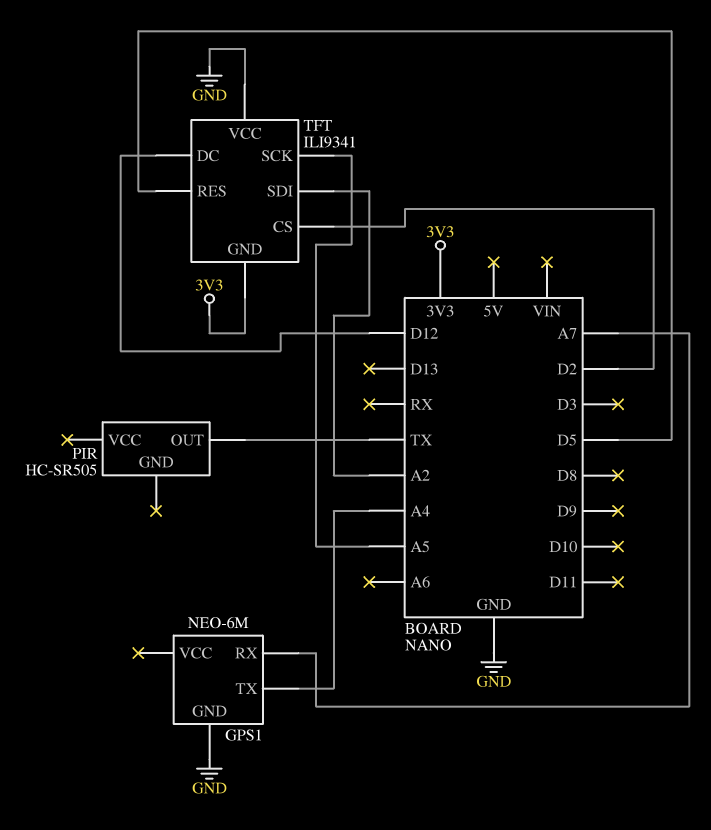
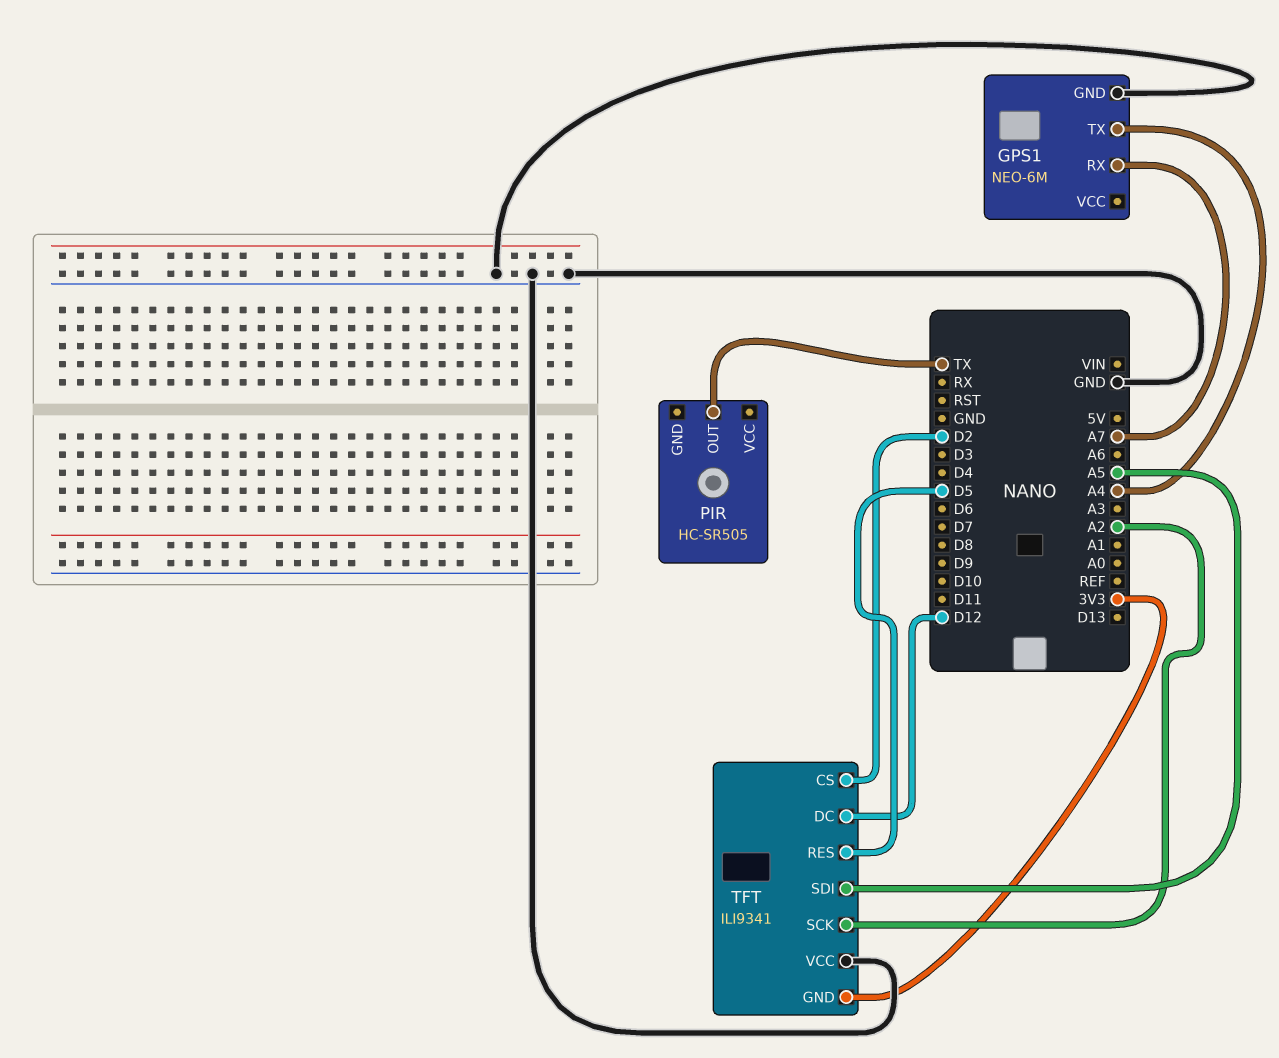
TFT pin SCK: A5 -> A2
TFT pin SDI: A2 -> A5

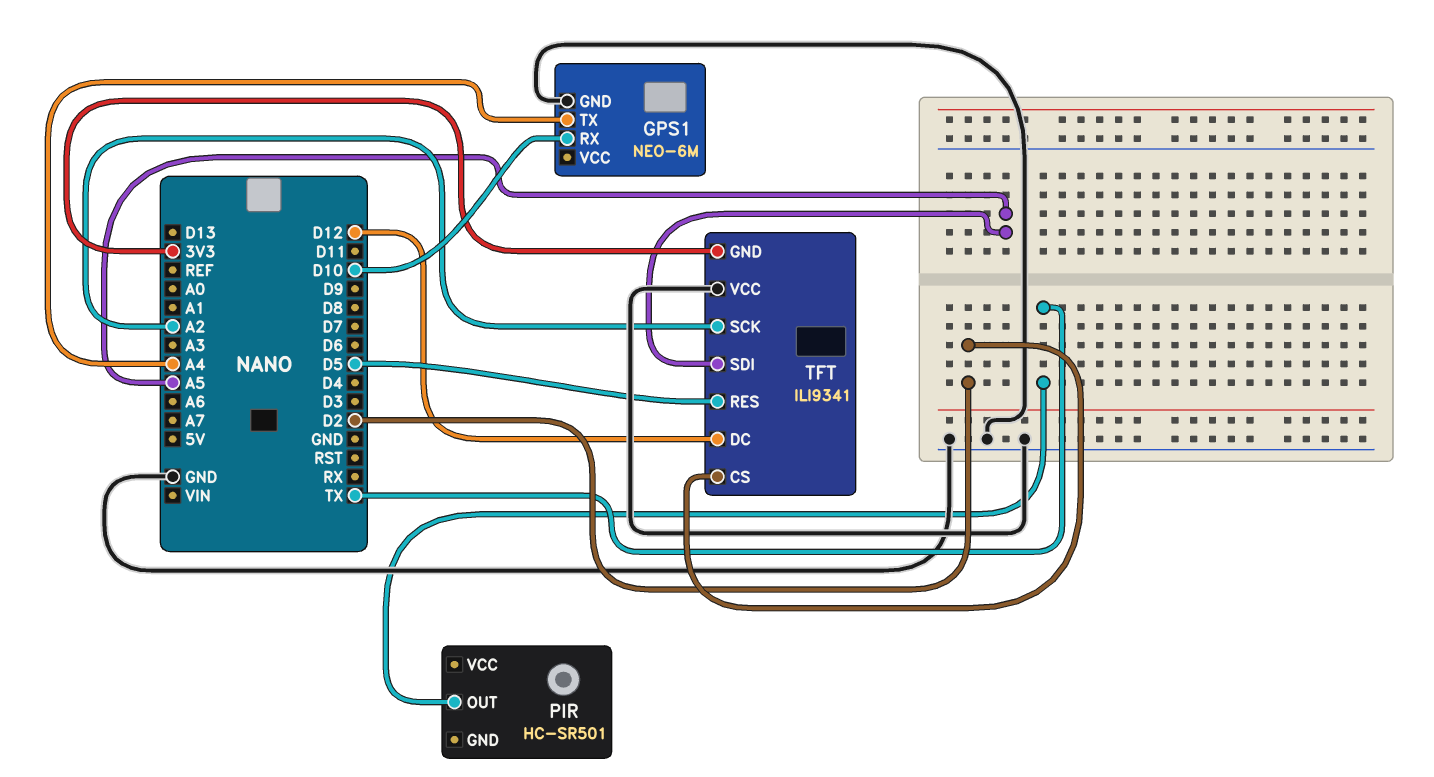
GPS1 pin RX: A7 -> D10
PIR: HC-SR505 -> HC-SR501

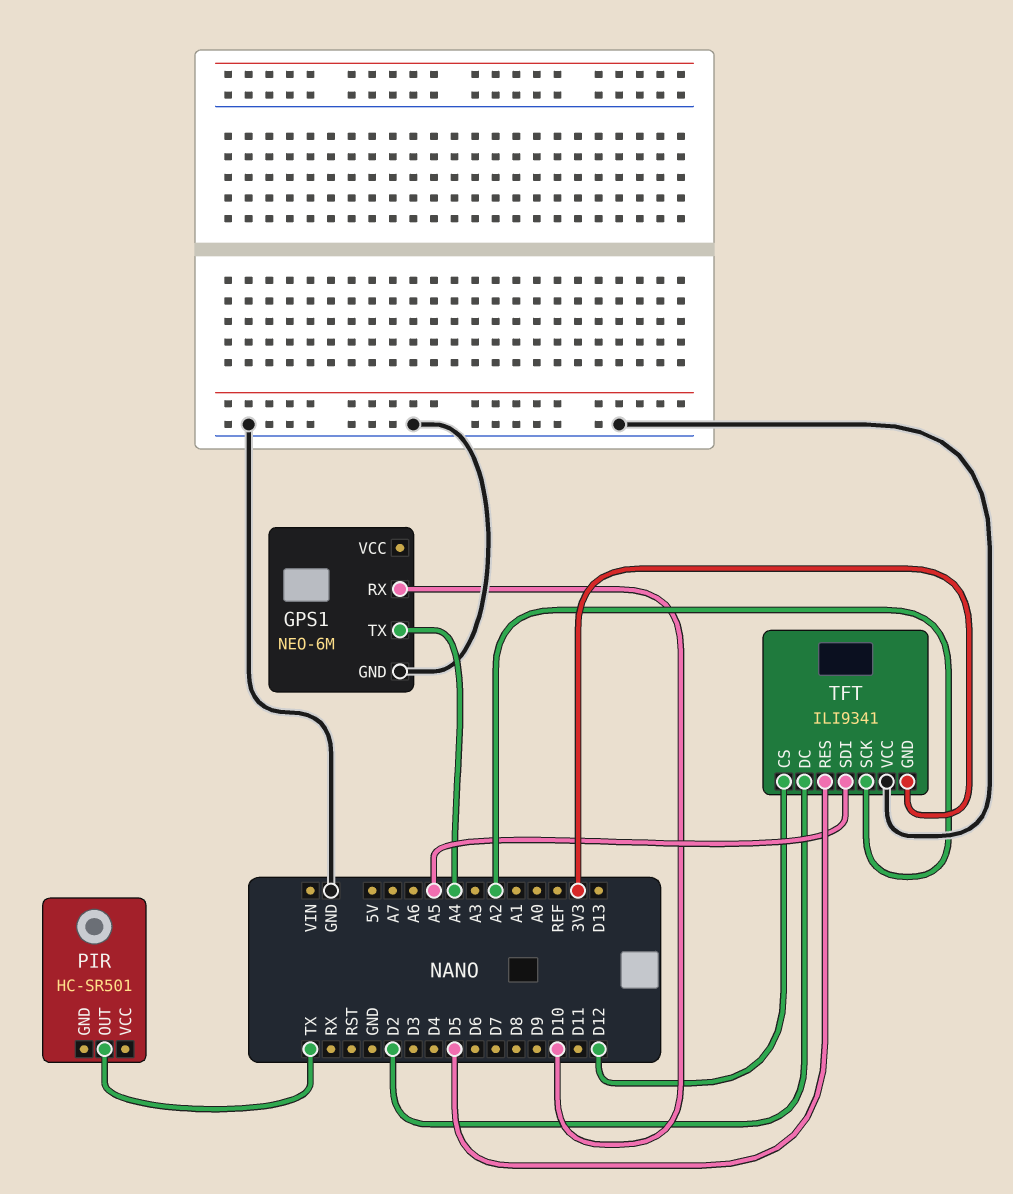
TFT pin CS: D2 -> D12
TFT pin DC: D12 -> D2

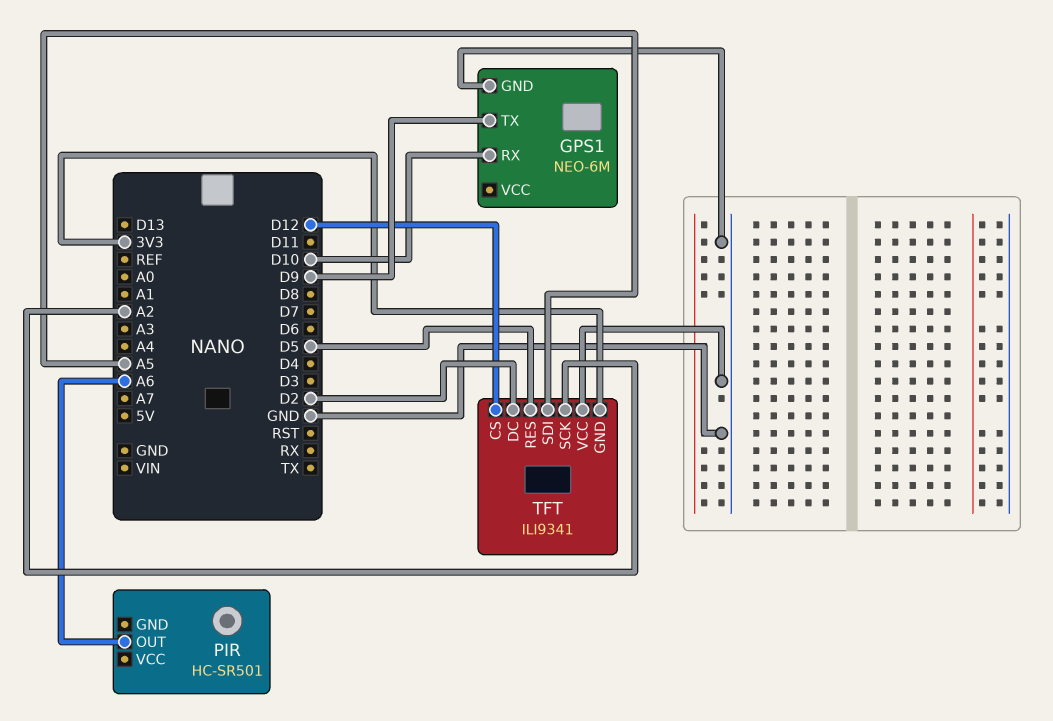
GPS1 pin TX: A4 -> D9
PIR pin OUT: TX -> A6

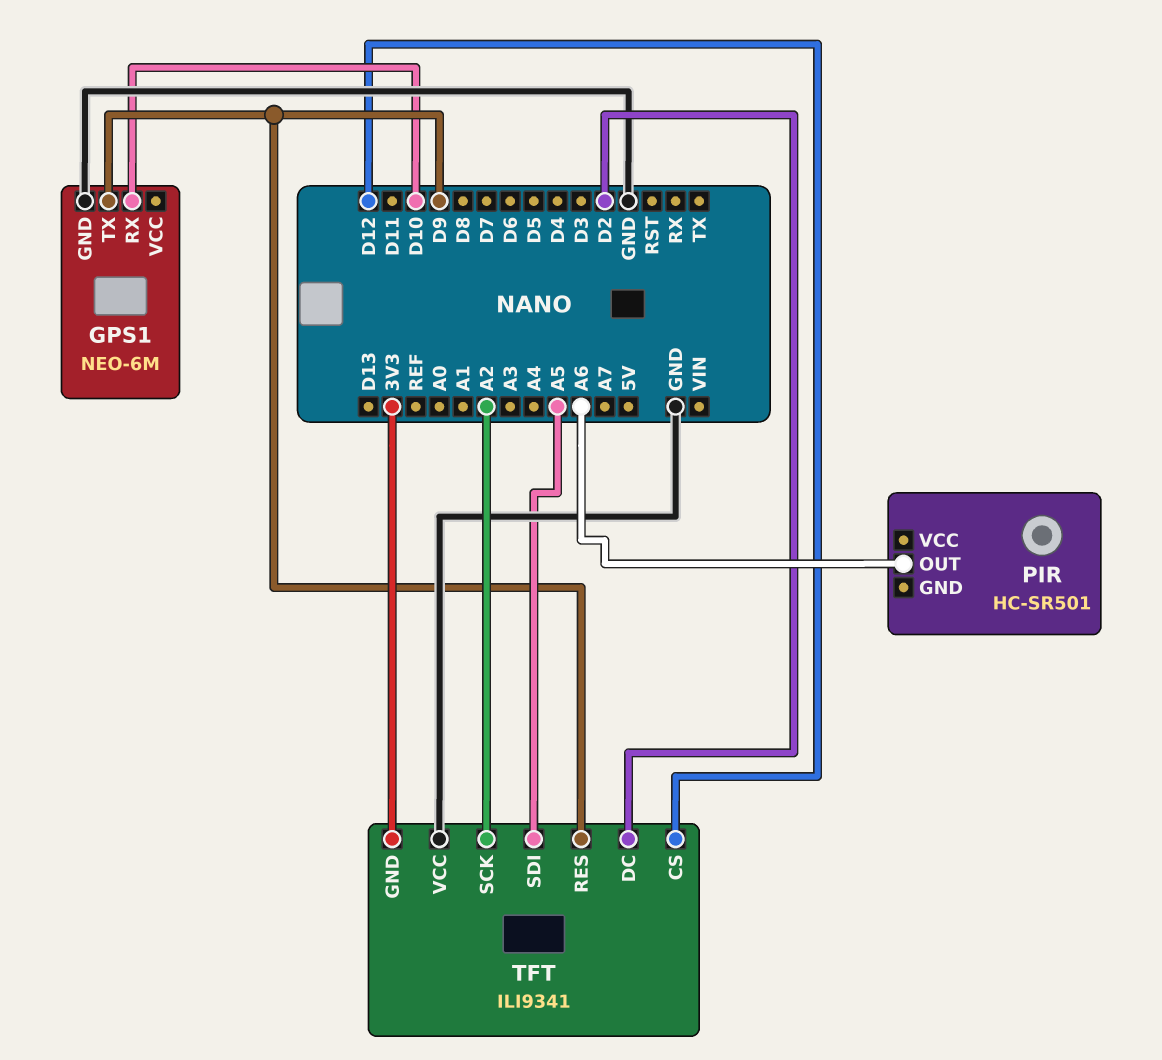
TFT pin RES: D5 -> D9

